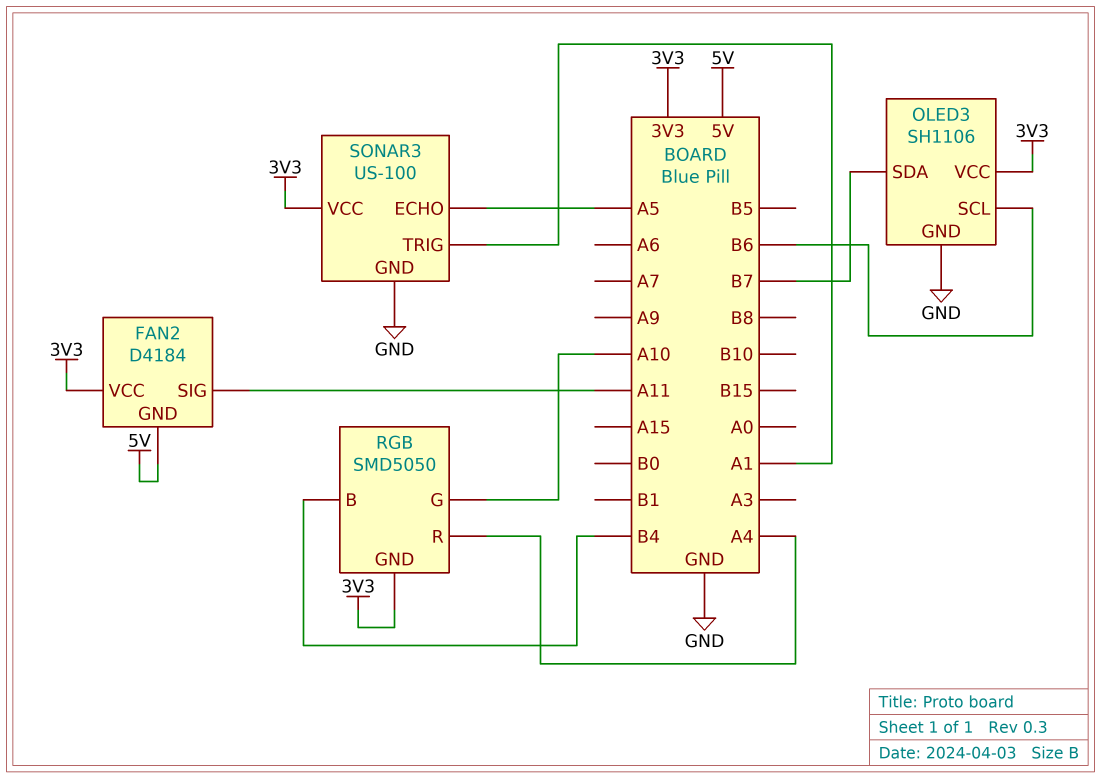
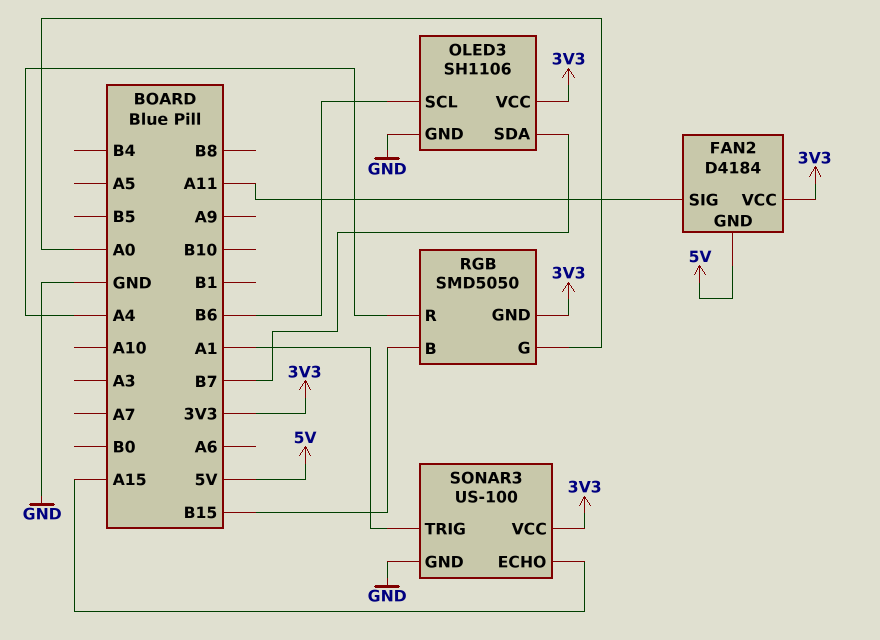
RGB pin B: B4 -> B15
RGB pin G: A10 -> A0
SONAR3 pin ECHO: A5 -> A15

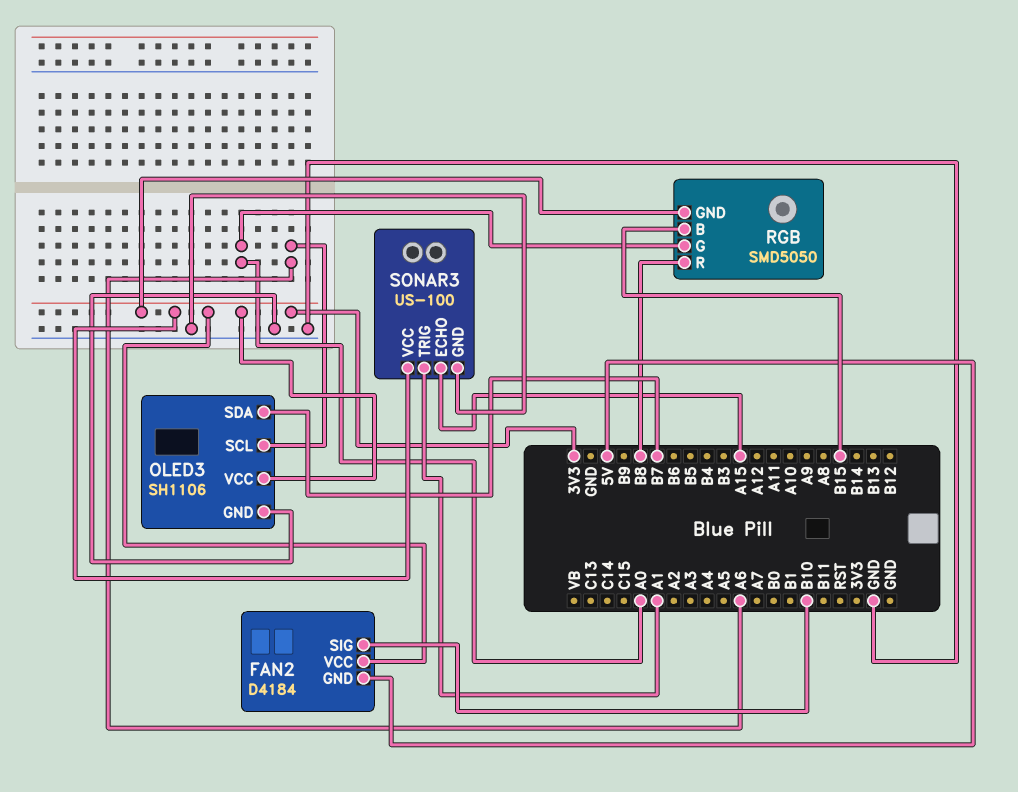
FAN2 pin SIG: A11 -> B10
OLED3 pin SCL: B6 -> A6
RGB pin R: A4 -> B8

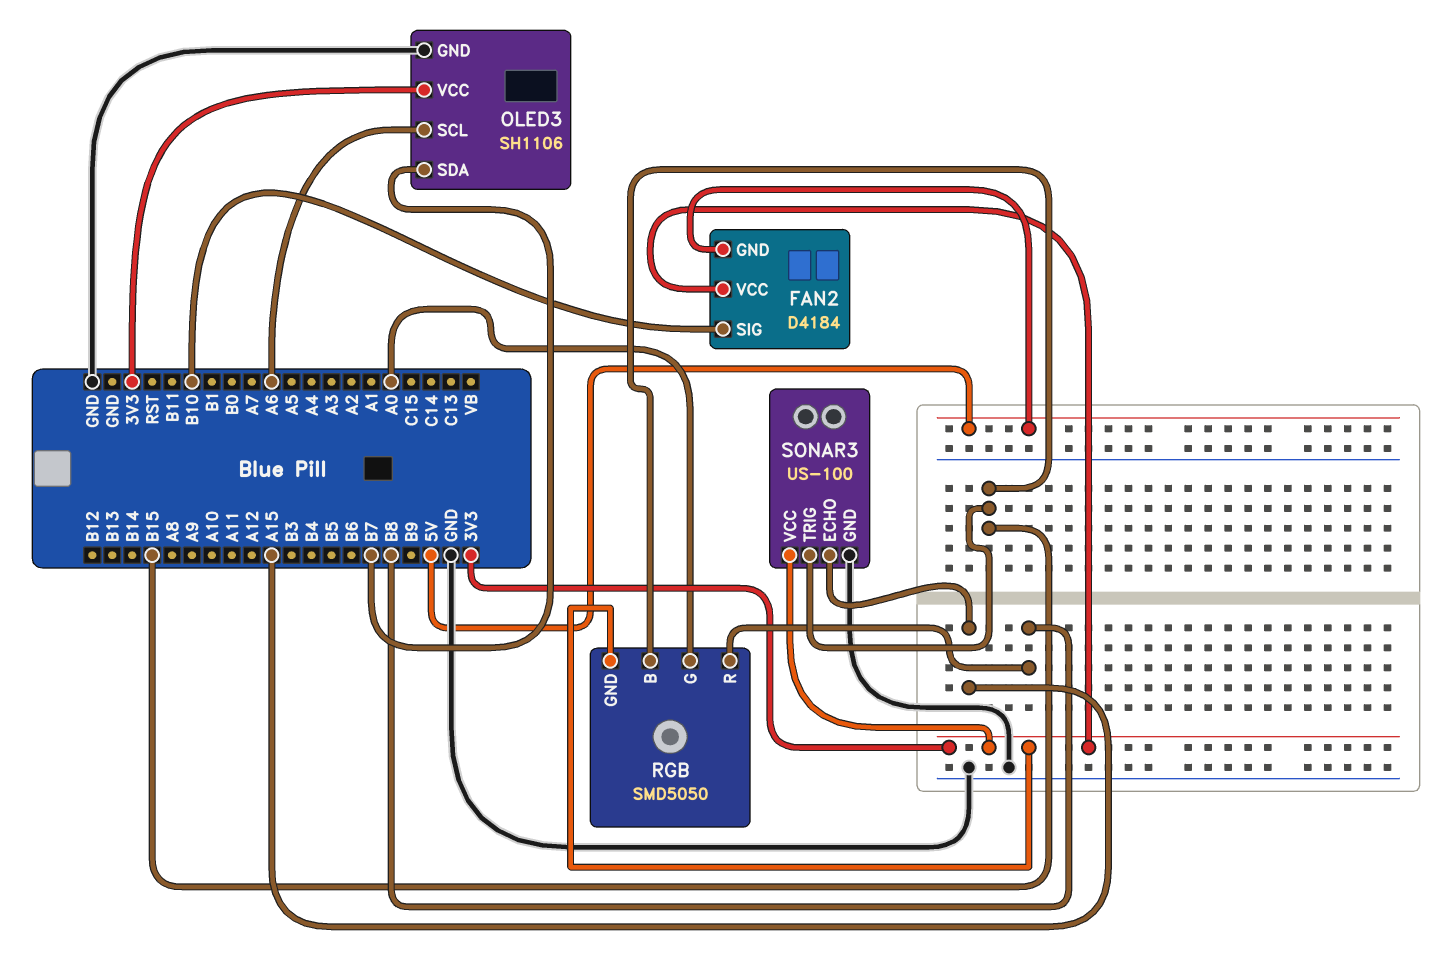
SONAR3 pin TRIG: A1 -> B15

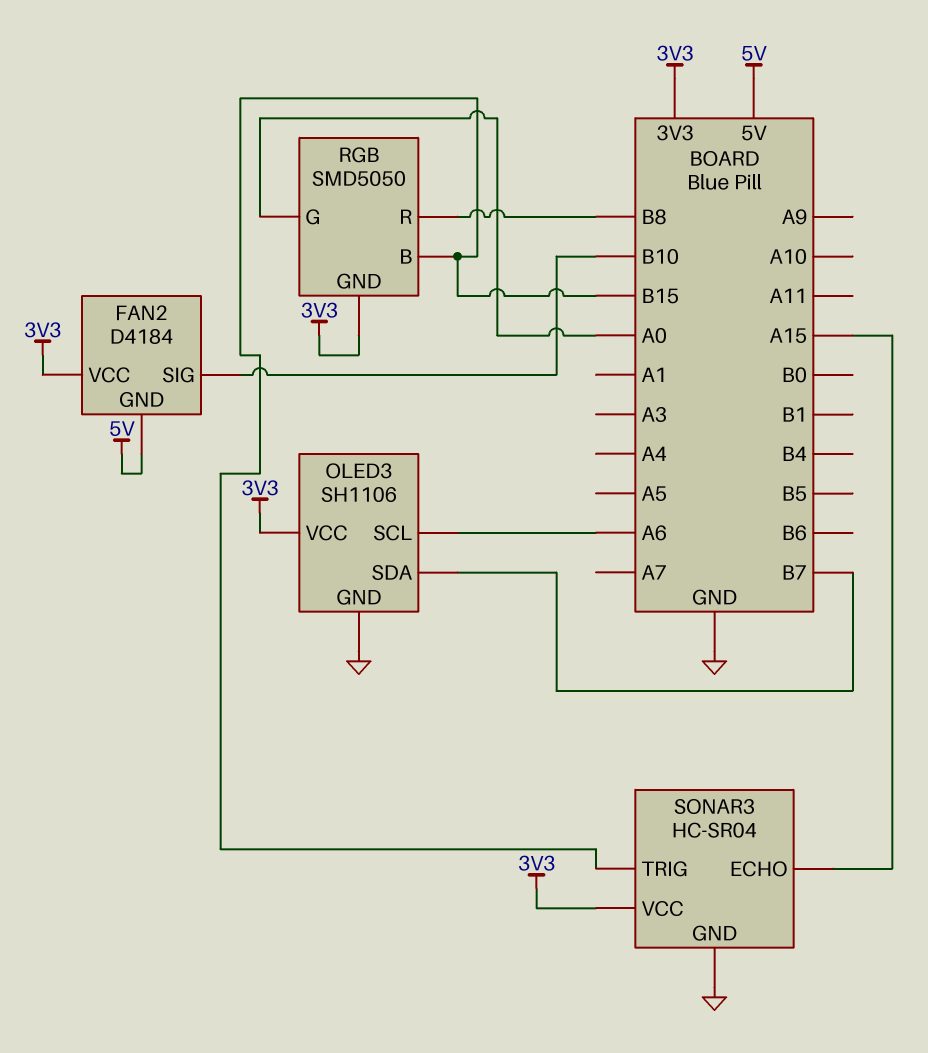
SONAR3: US-100 -> HC-SR04

